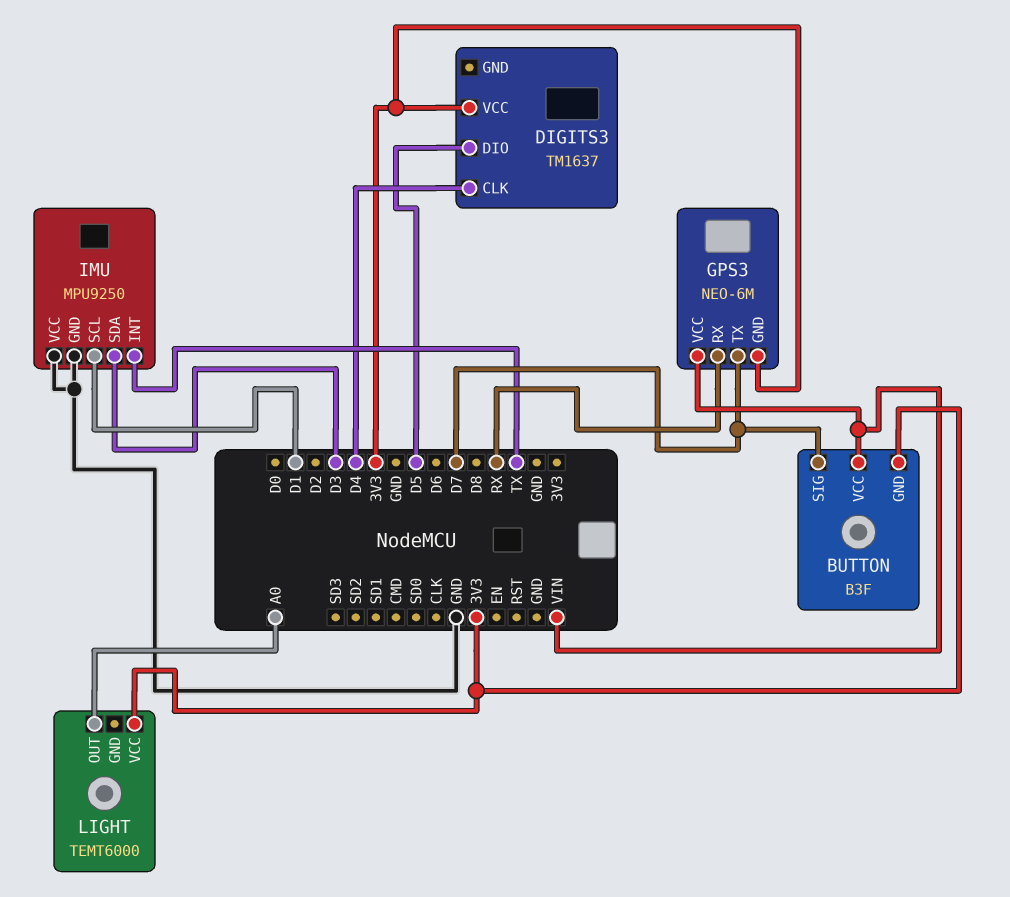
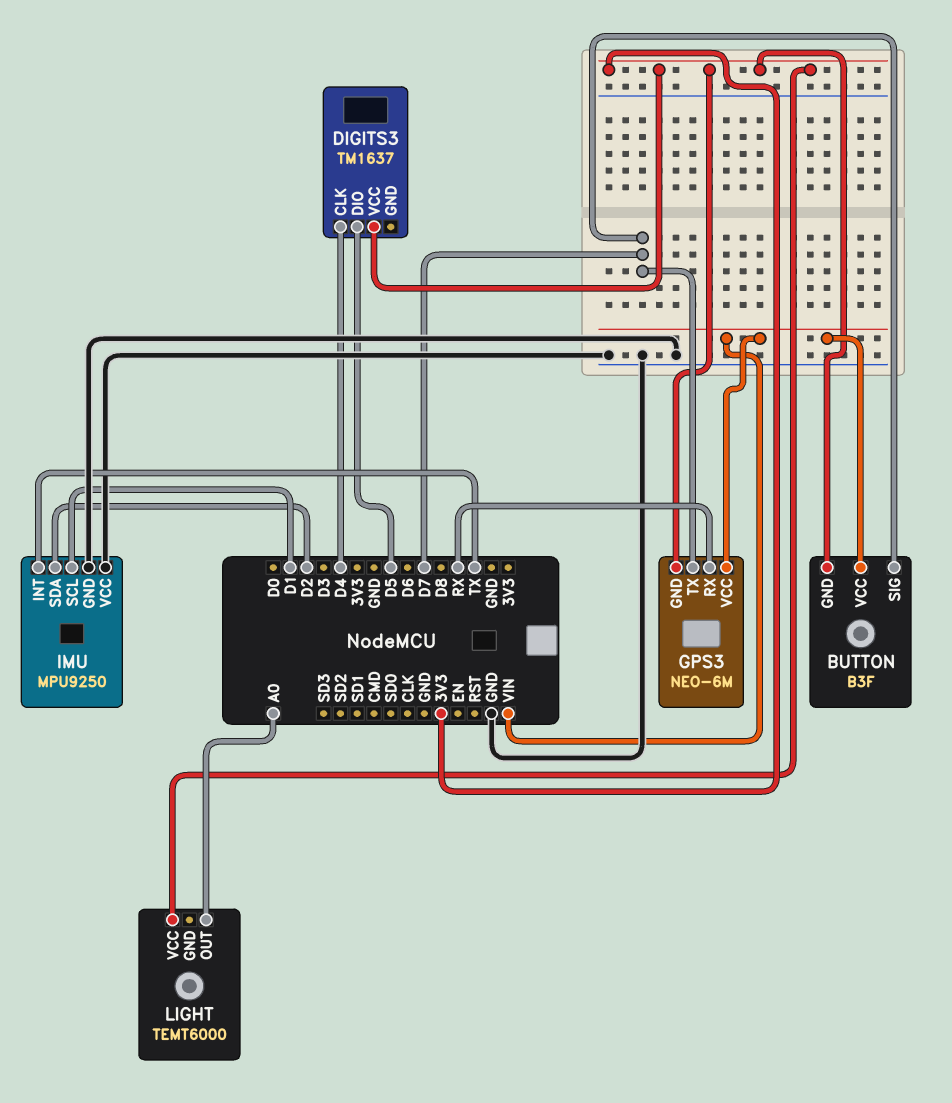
IMU pin SDA: D3 -> D2

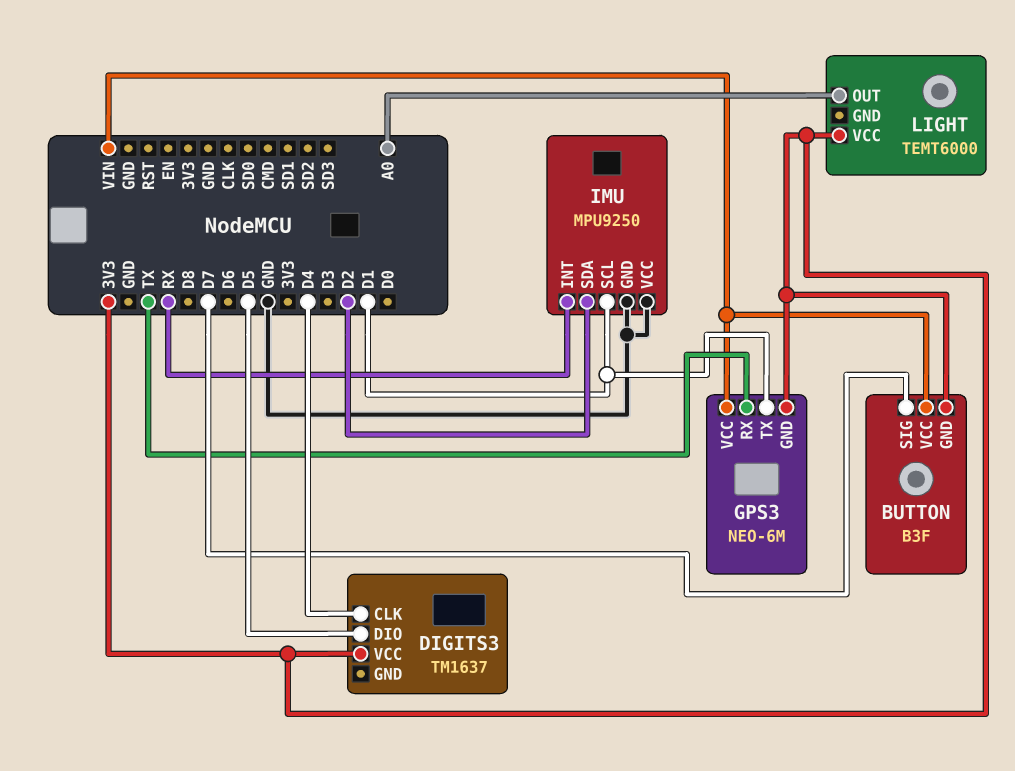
GPS3 pin RX: RX -> TX
GPS3 pin TX: D7 -> D1
IMU pin INT: TX -> RX

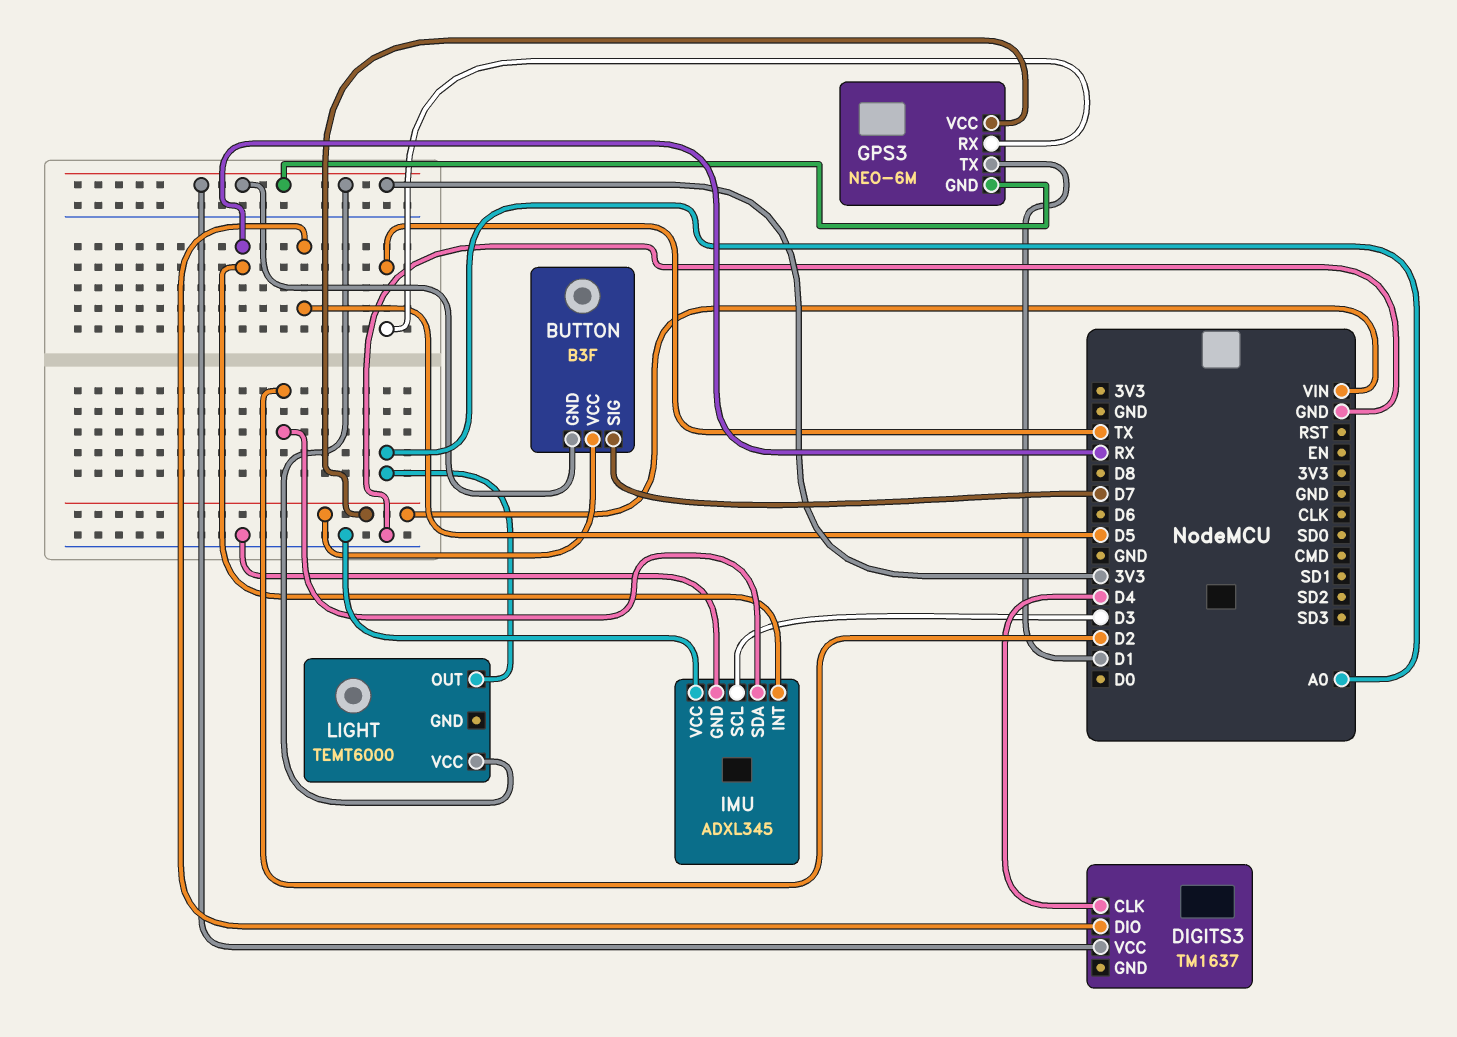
IMU: MPU9250 -> ADXL345
IMU pin SCL: D1 -> D3

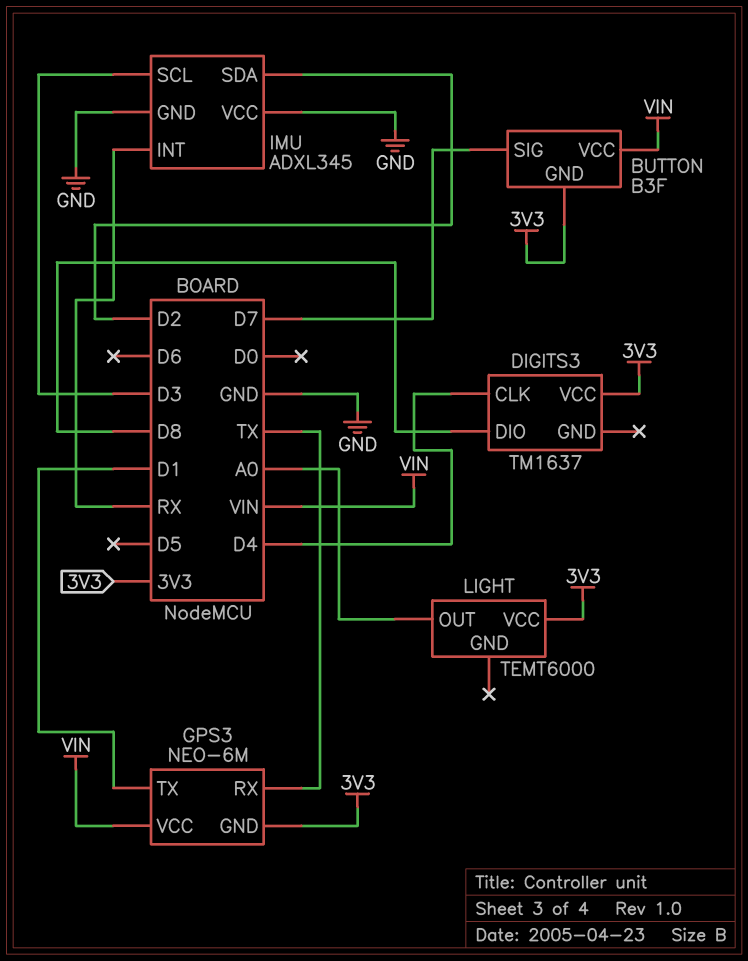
DIGITS3 pin DIO: D5 -> D8

